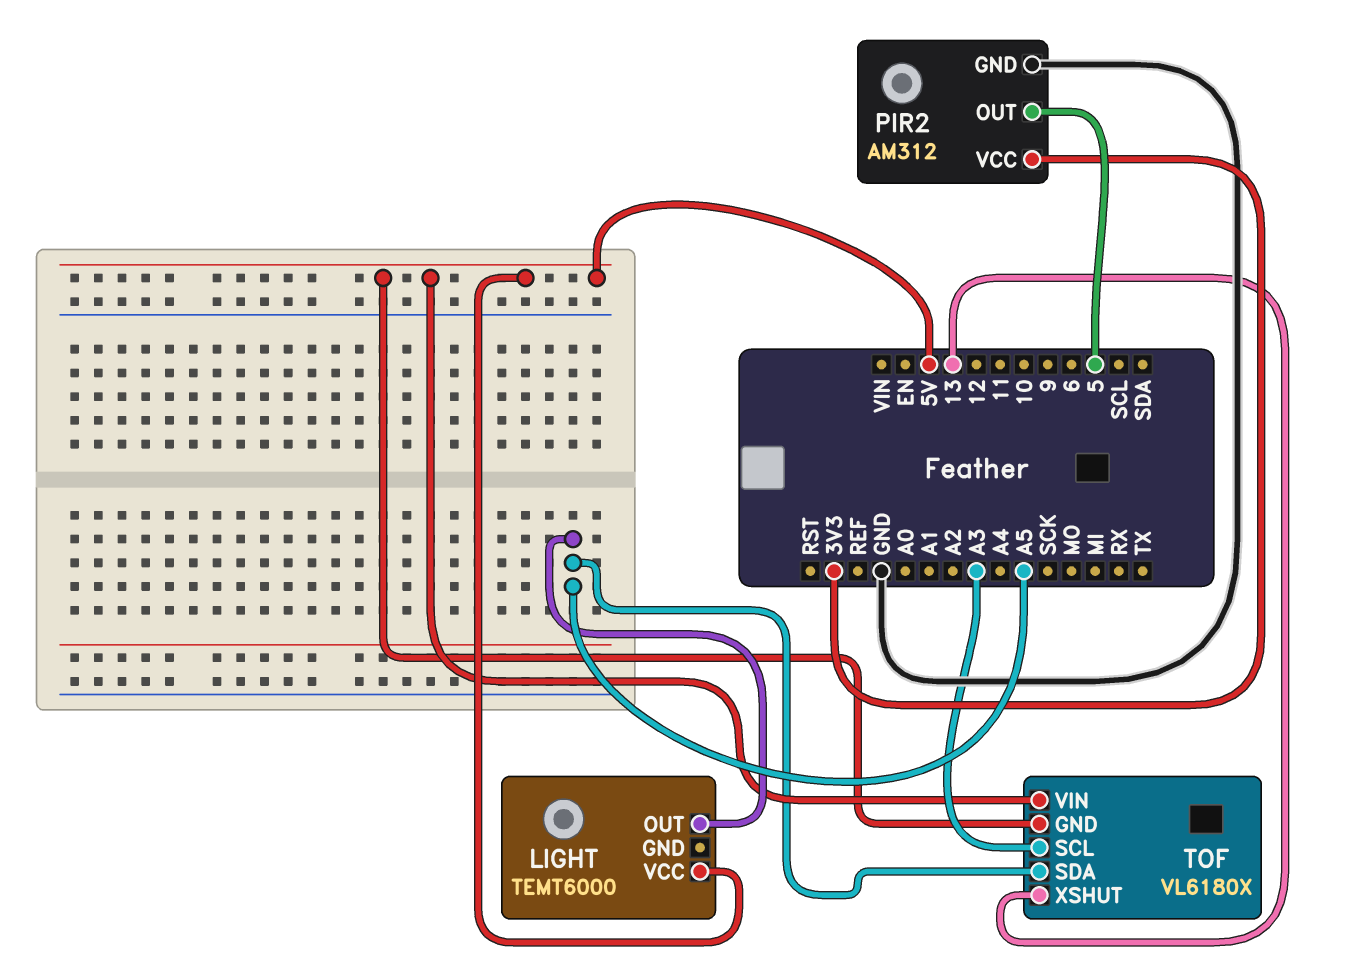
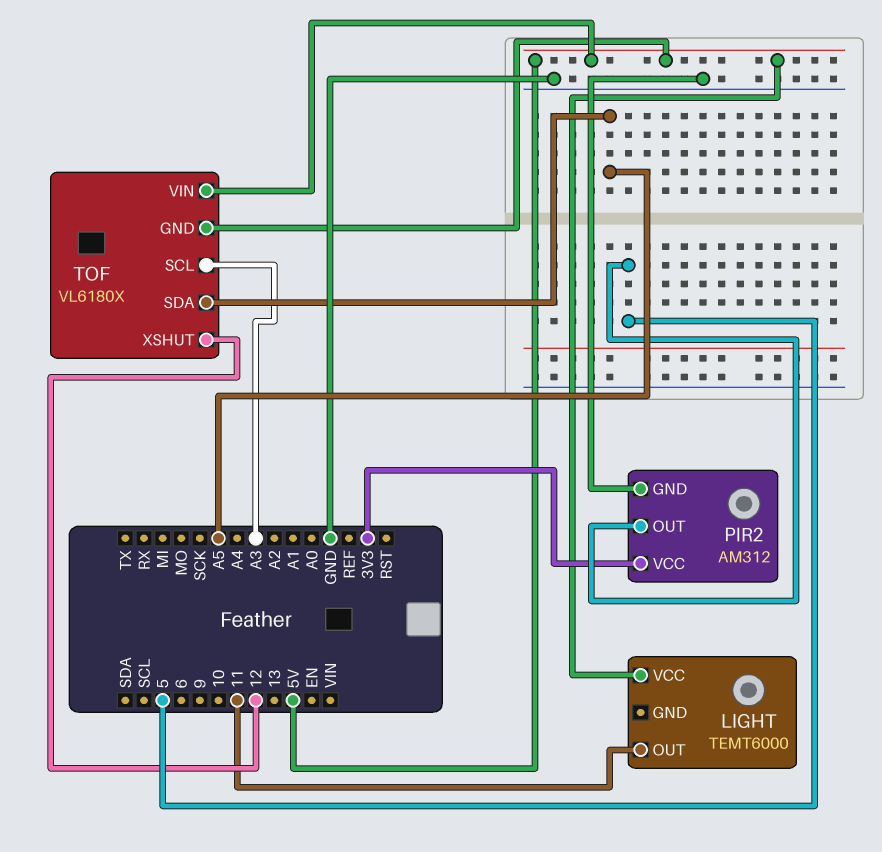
LIGHT pin OUT: A5 -> 11
TOF pin XSHUT: 13 -> 12

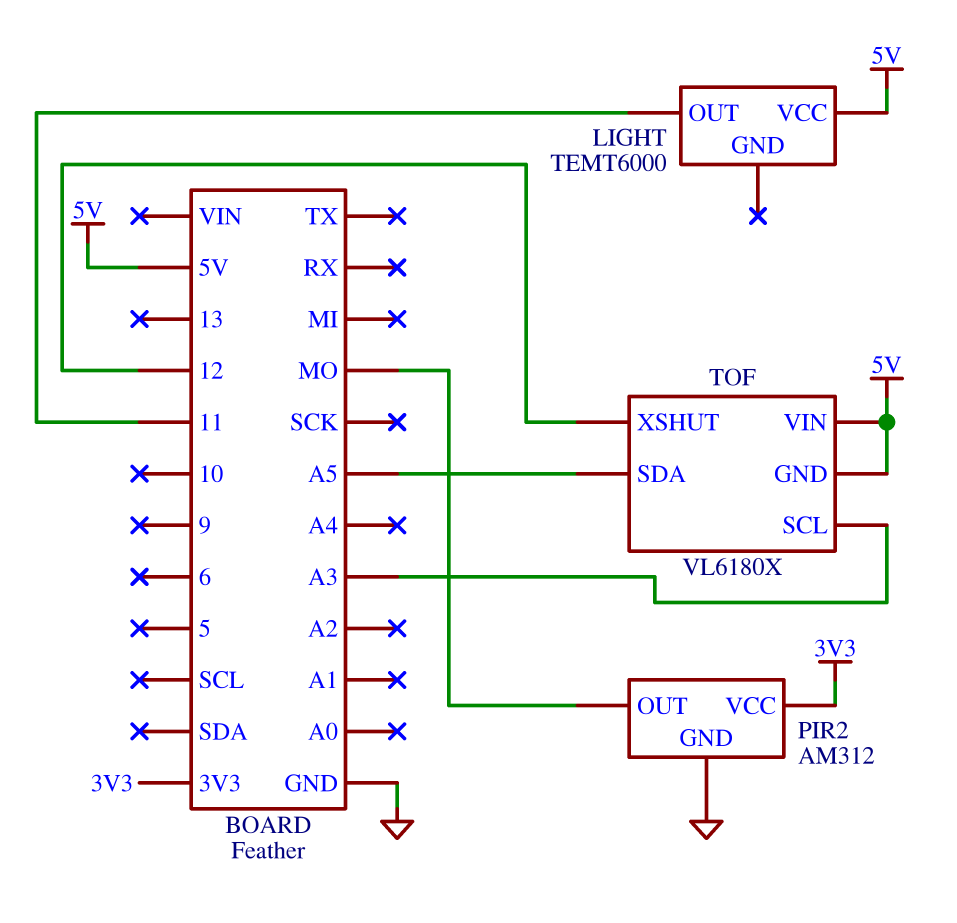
PIR2 pin OUT: 5 -> MO

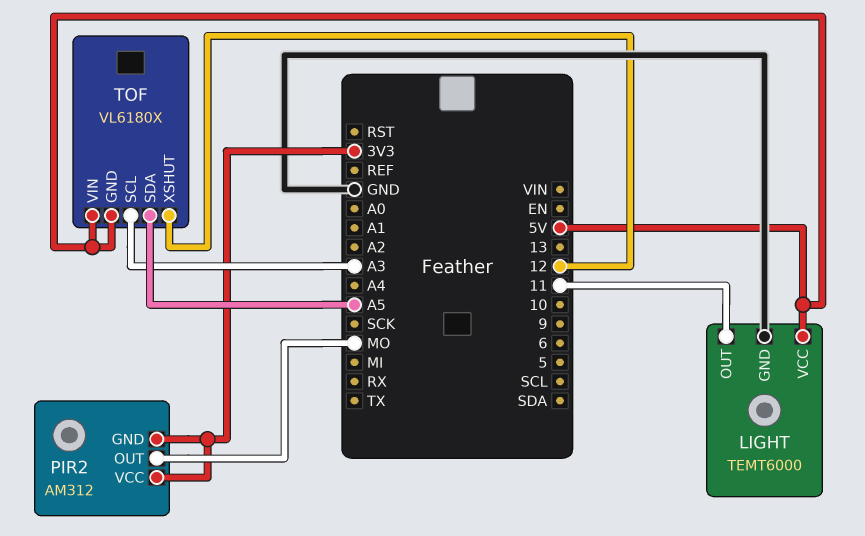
LIGHT pin GND: none -> GND
PIR2 pin GND: GND -> 3V3

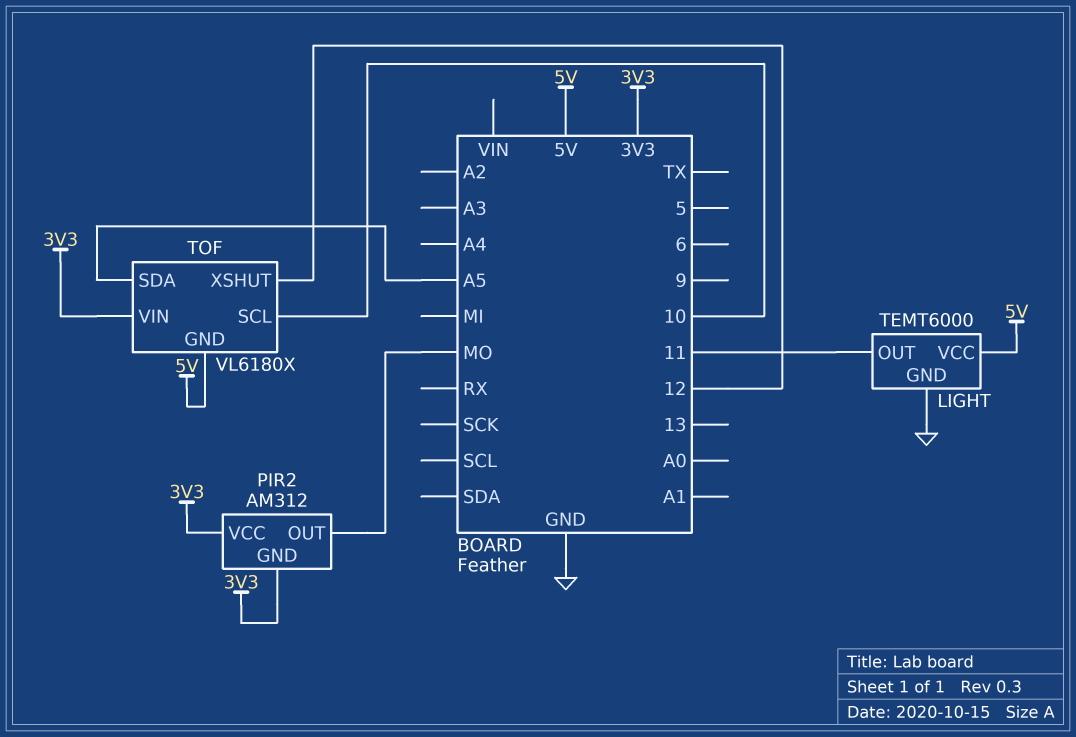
TOF pin SCL: A3 -> 10
TOF pin VIN: 5V -> 3V3

